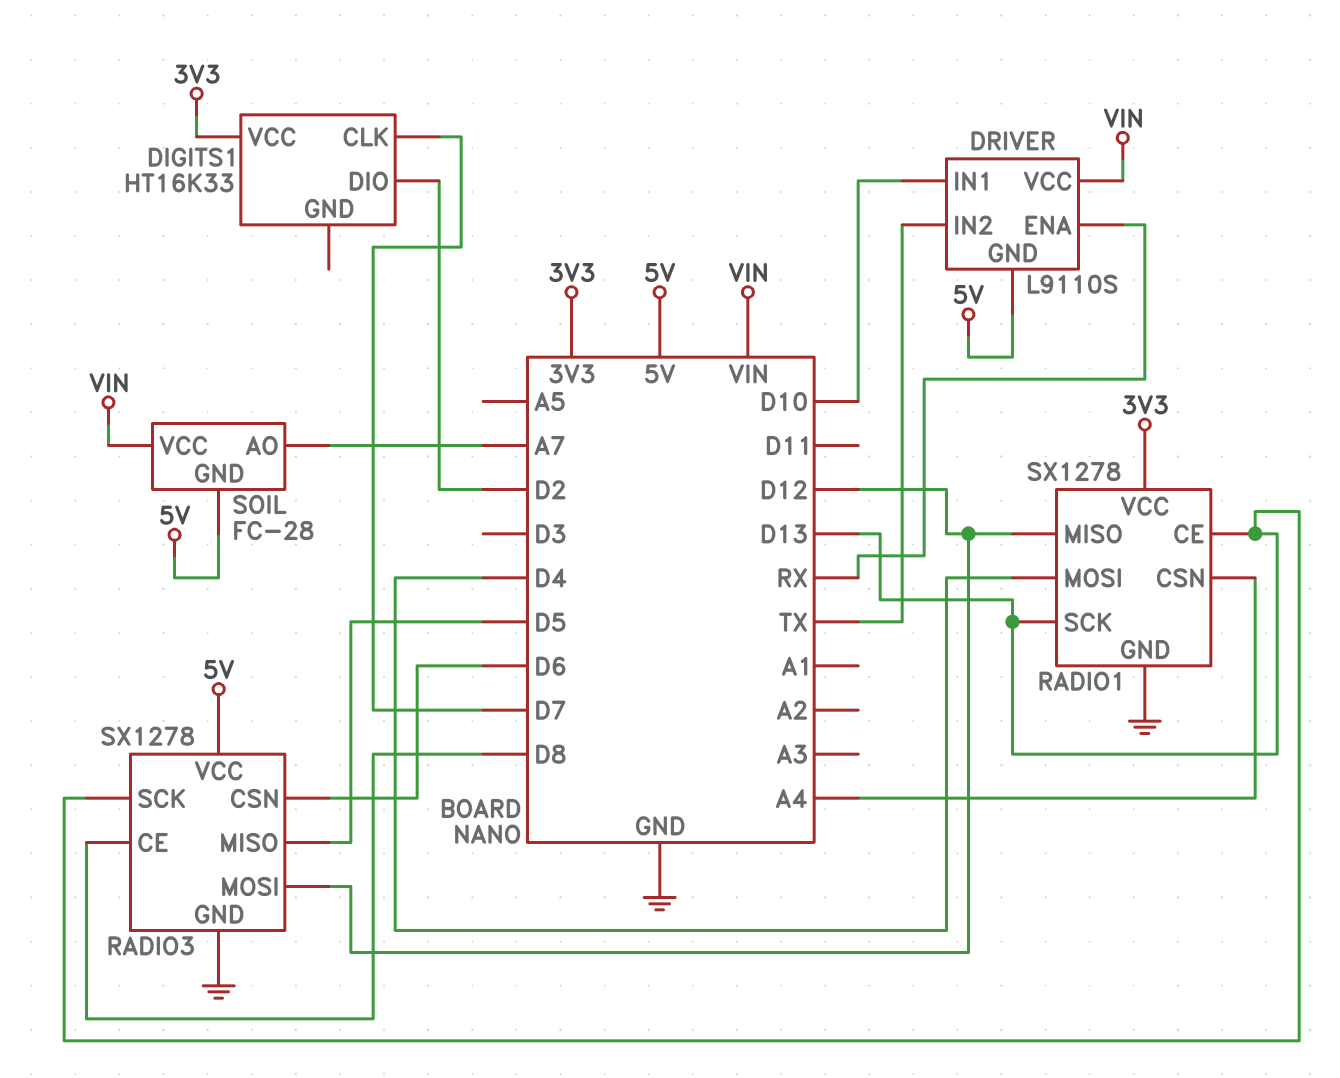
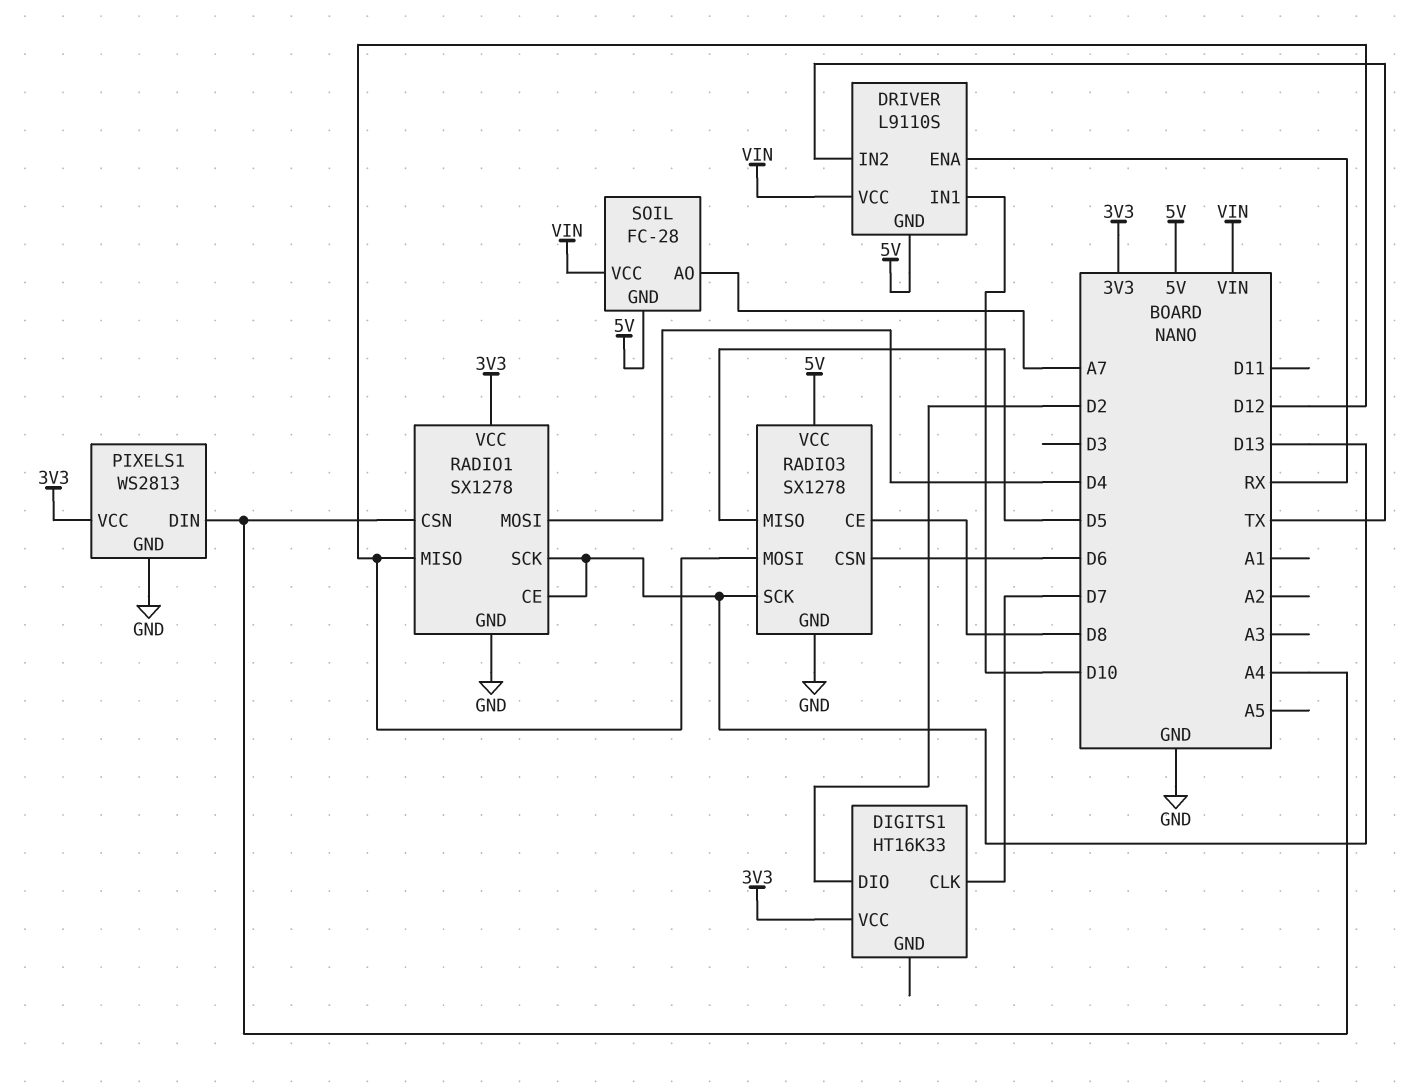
PIXELS1: none -> WS2813
PIXELS1 pin DIN: none -> A4
PIXELS1 pin GND: none -> GND
PIXELS1 pin VCC: none -> 3V3

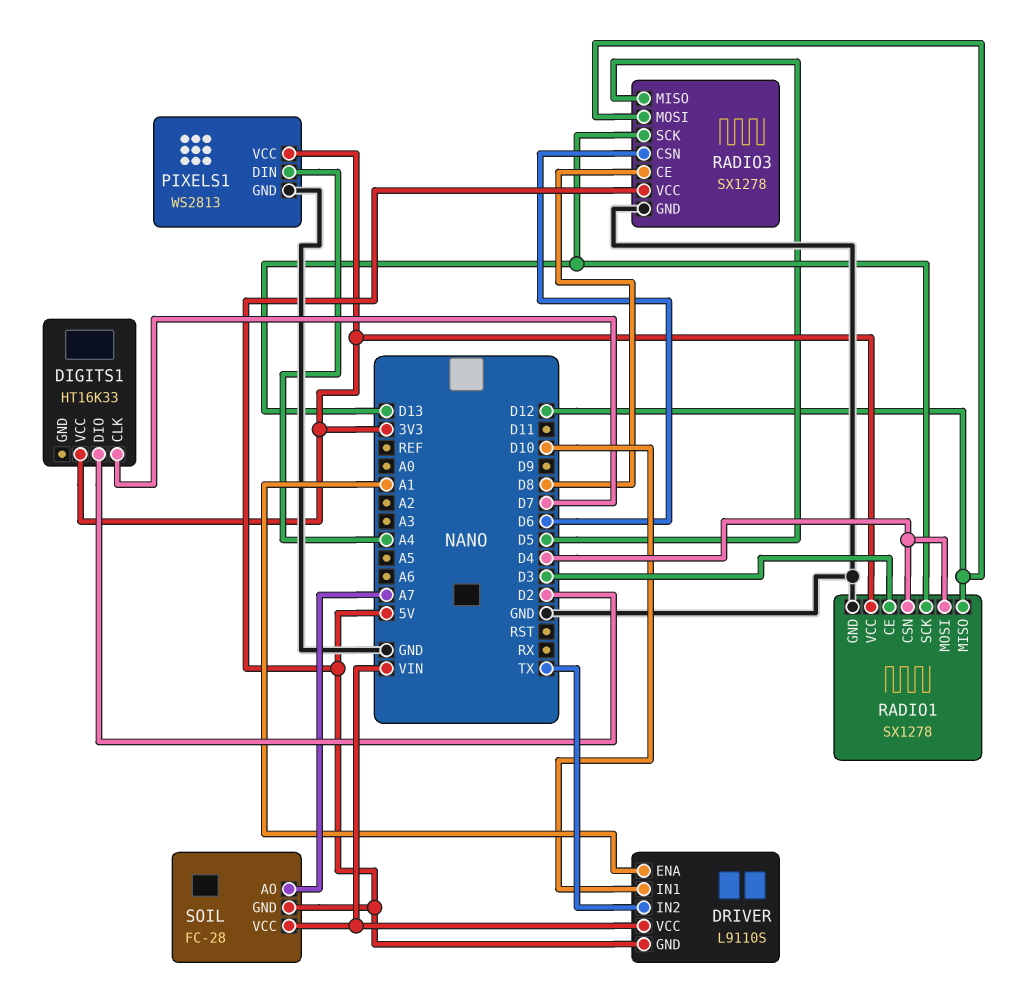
DRIVER pin ENA: RX -> A1
RADIO1 pin CE: D13 -> D3
RADIO1 pin CSN: A4 -> D4

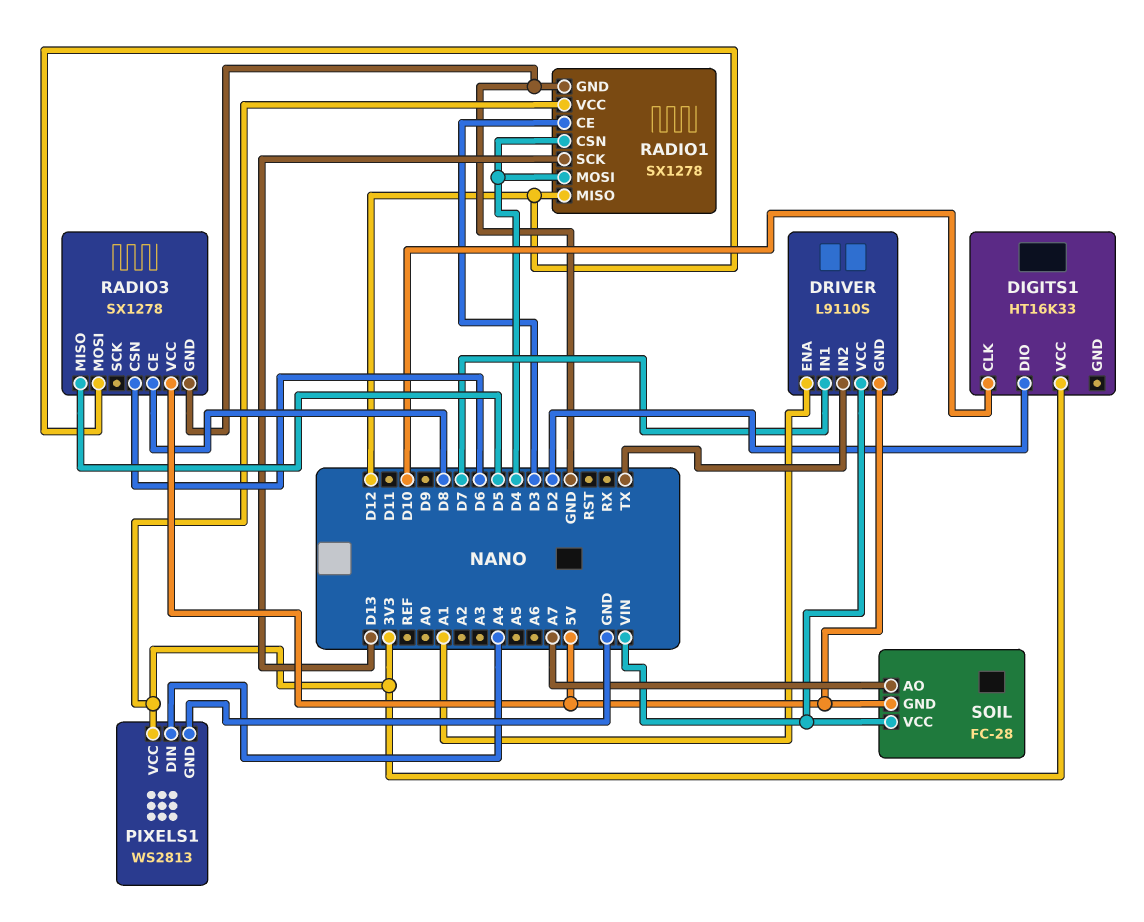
DIGITS1 pin CLK: D7 -> D10
DRIVER pin IN1: D10 -> D7
RADIO3 pin SCK: D13 -> none

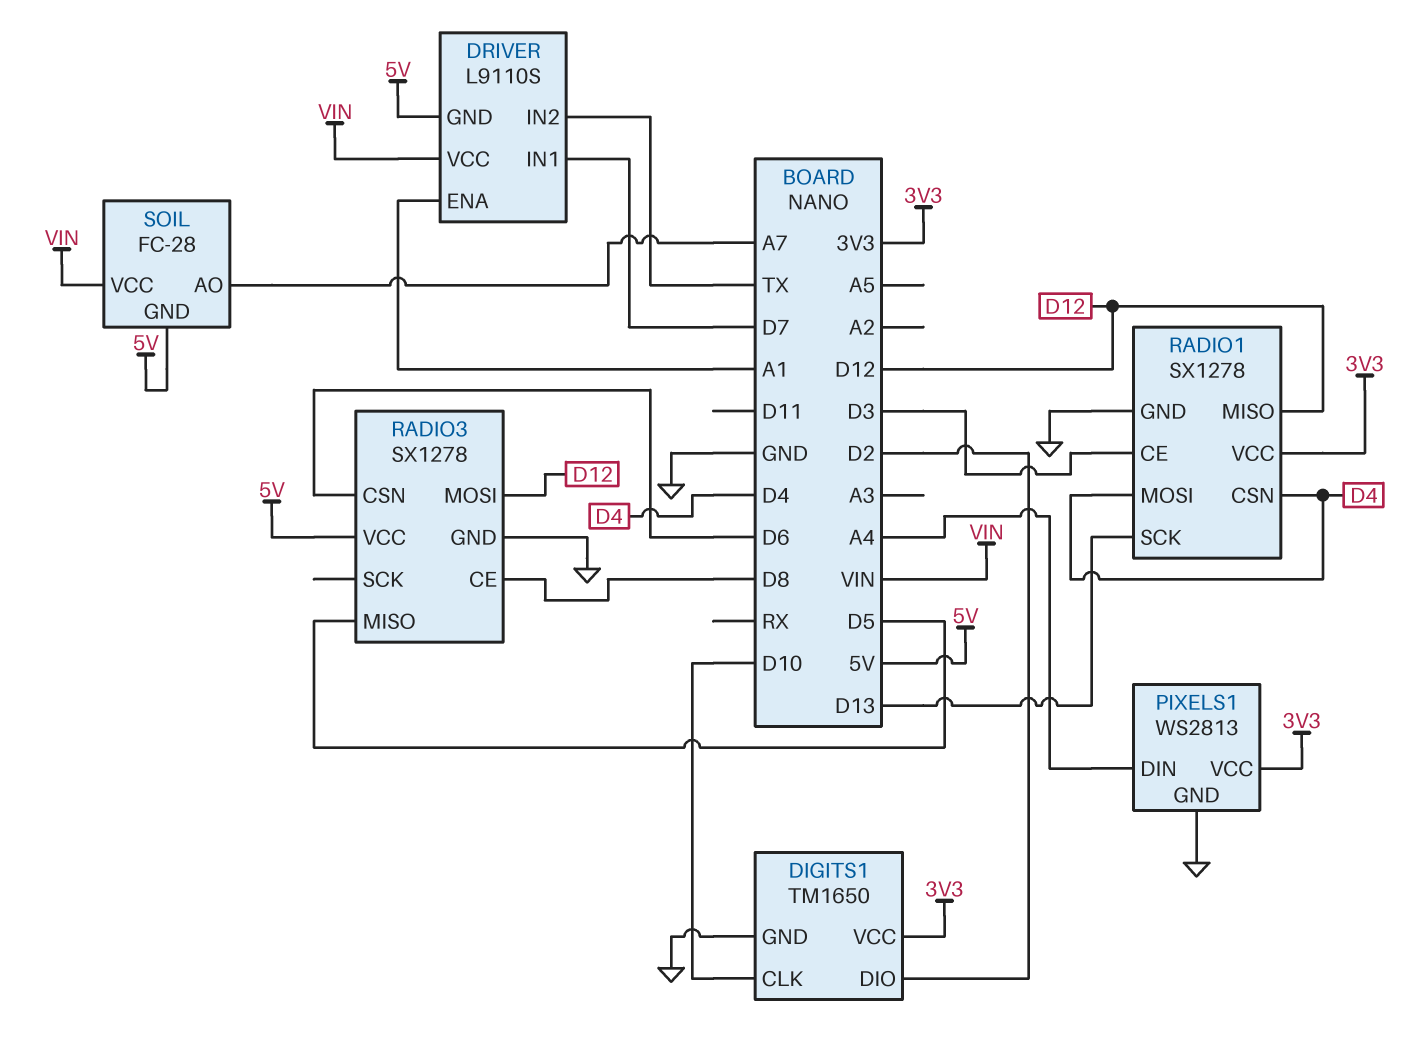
DIGITS1: HT16K33 -> TM1650
DIGITS1 pin GND: none -> GND

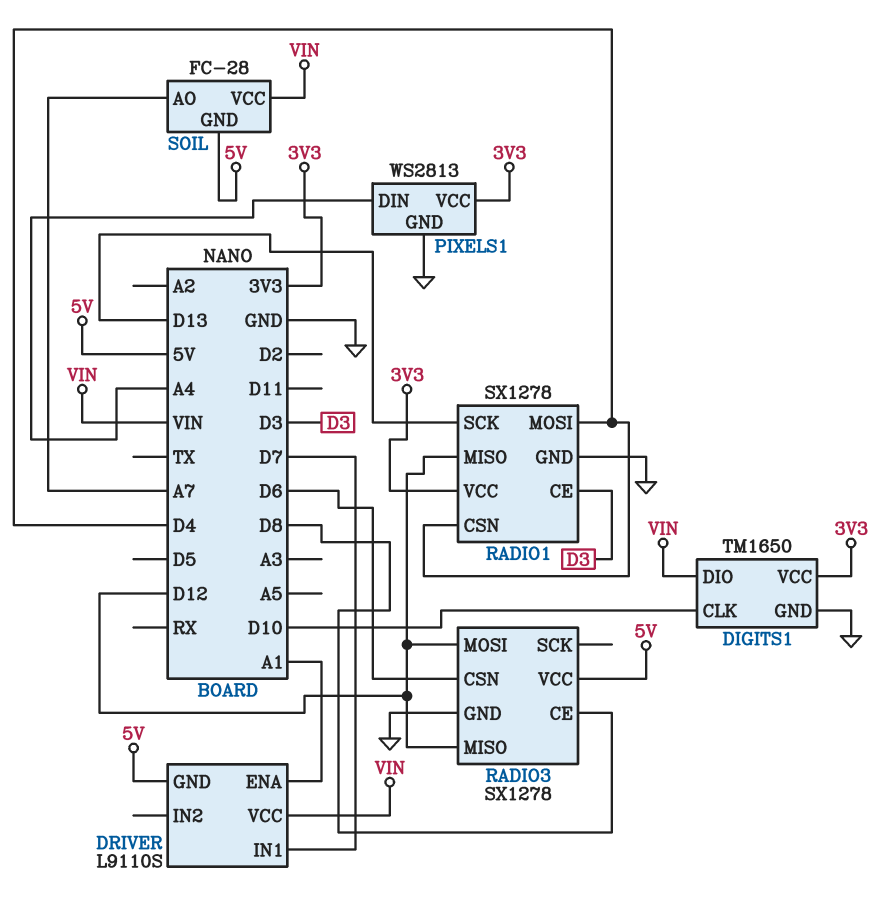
DIGITS1 pin DIO: D2 -> VIN
DRIVER pin IN2: TX -> none
RADIO3 pin MISO: D5 -> D12

